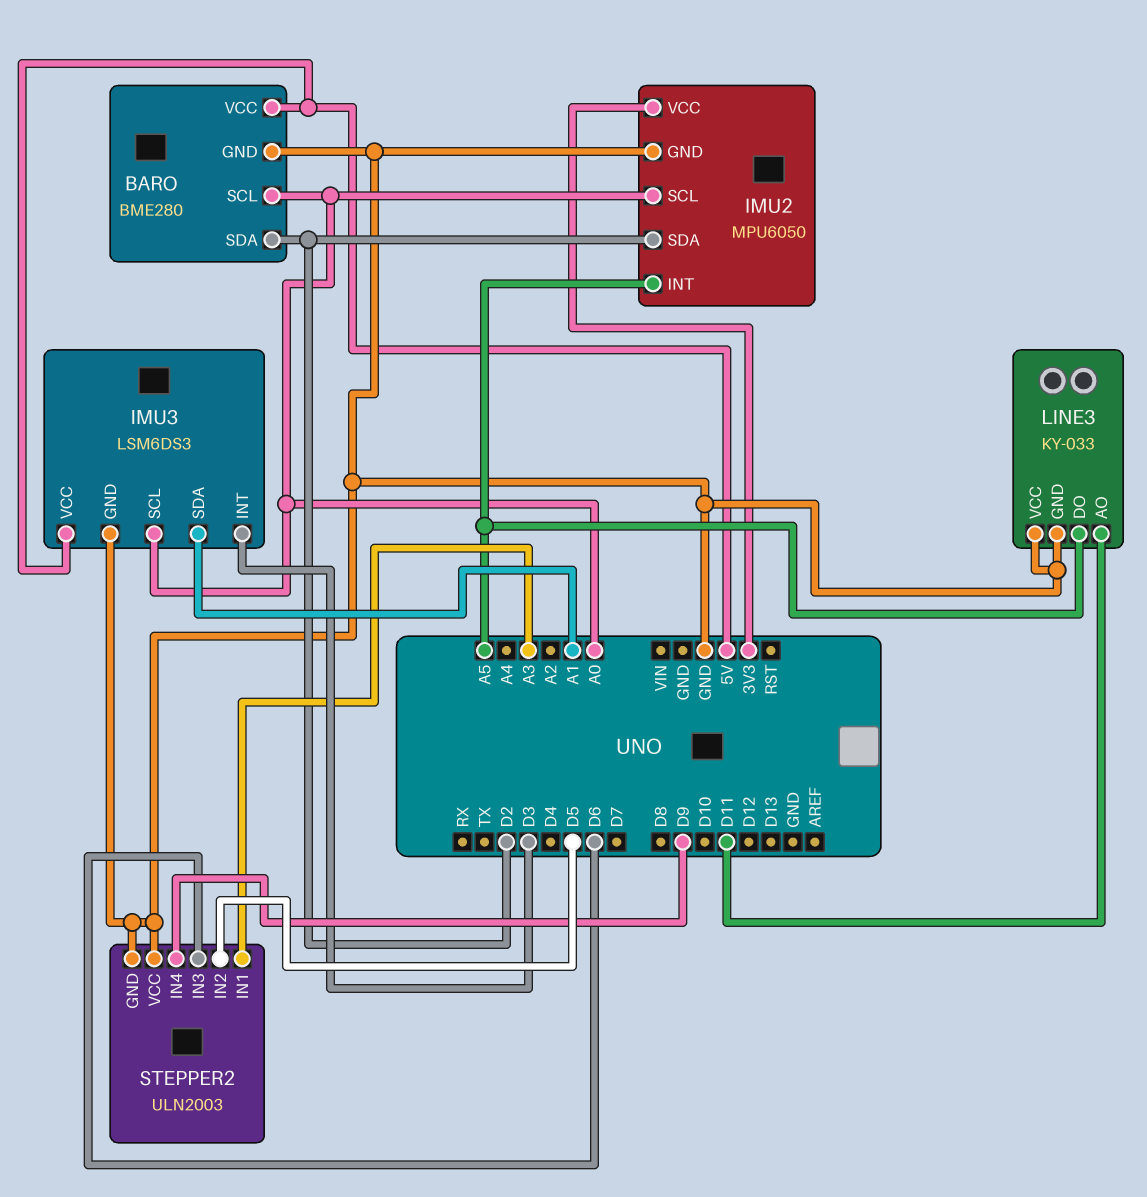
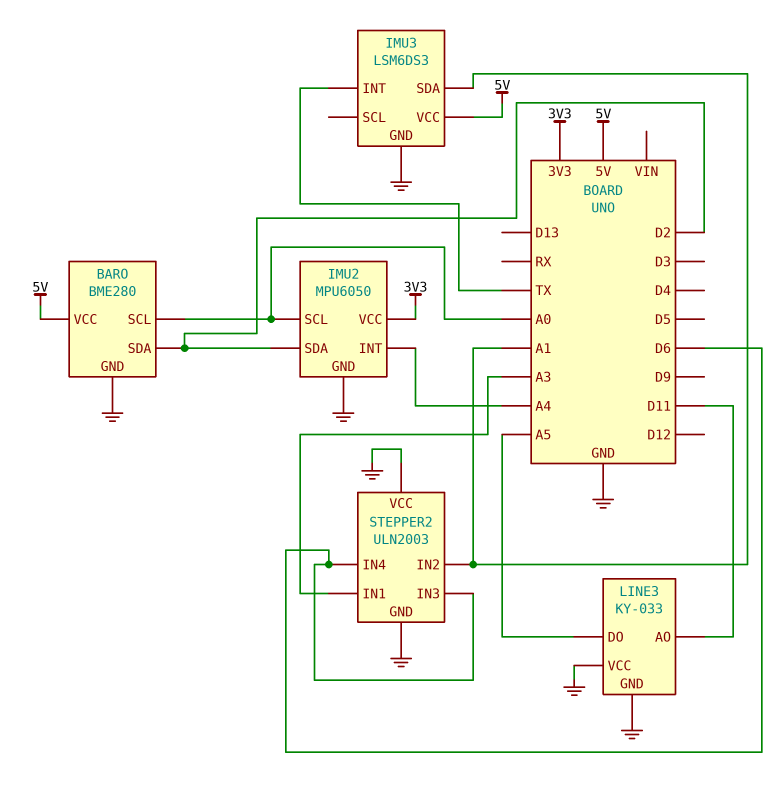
IMU2 pin INT: A5 -> A4
IMU3 pin INT: D3 -> TX
IMU3 pin SCL: A0 -> none
STEPPER2 pin IN2: D5 -> A1
STEPPER2 pin IN4: D9 -> D6

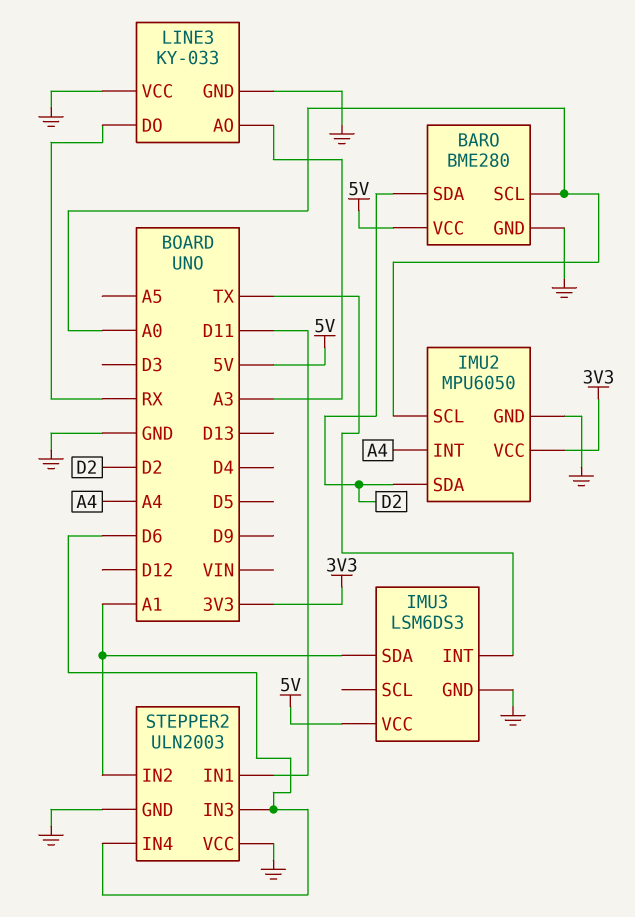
LINE3 pin AO: D11 -> A3
LINE3 pin DO: A5 -> RX
STEPPER2 pin IN1: A3 -> D11

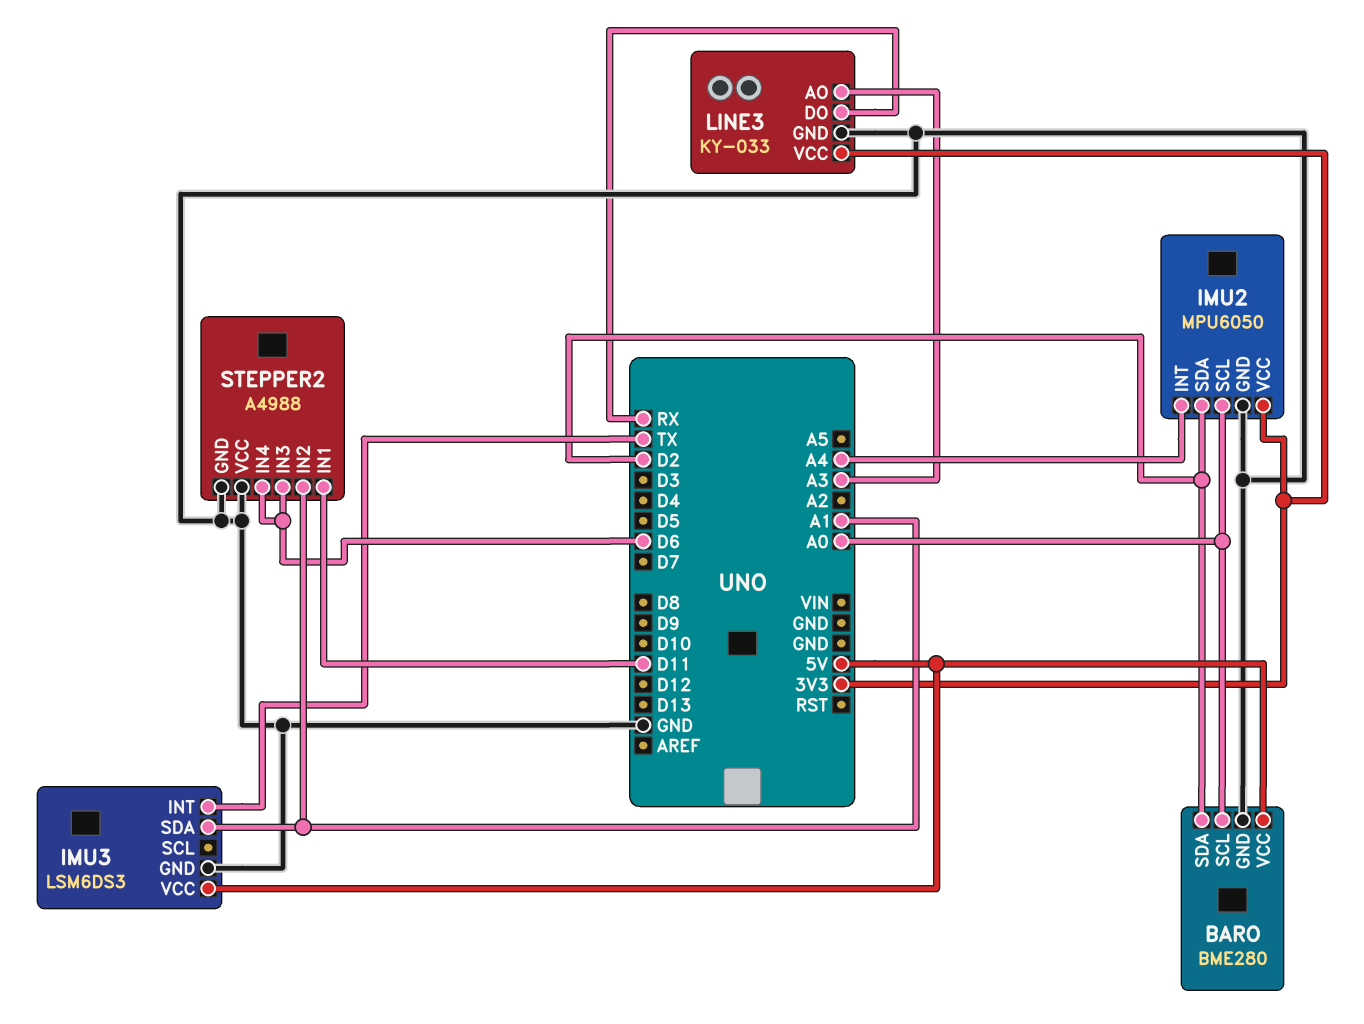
LINE3 pin VCC: GND -> 3V3
STEPPER2: ULN2003 -> A4988

